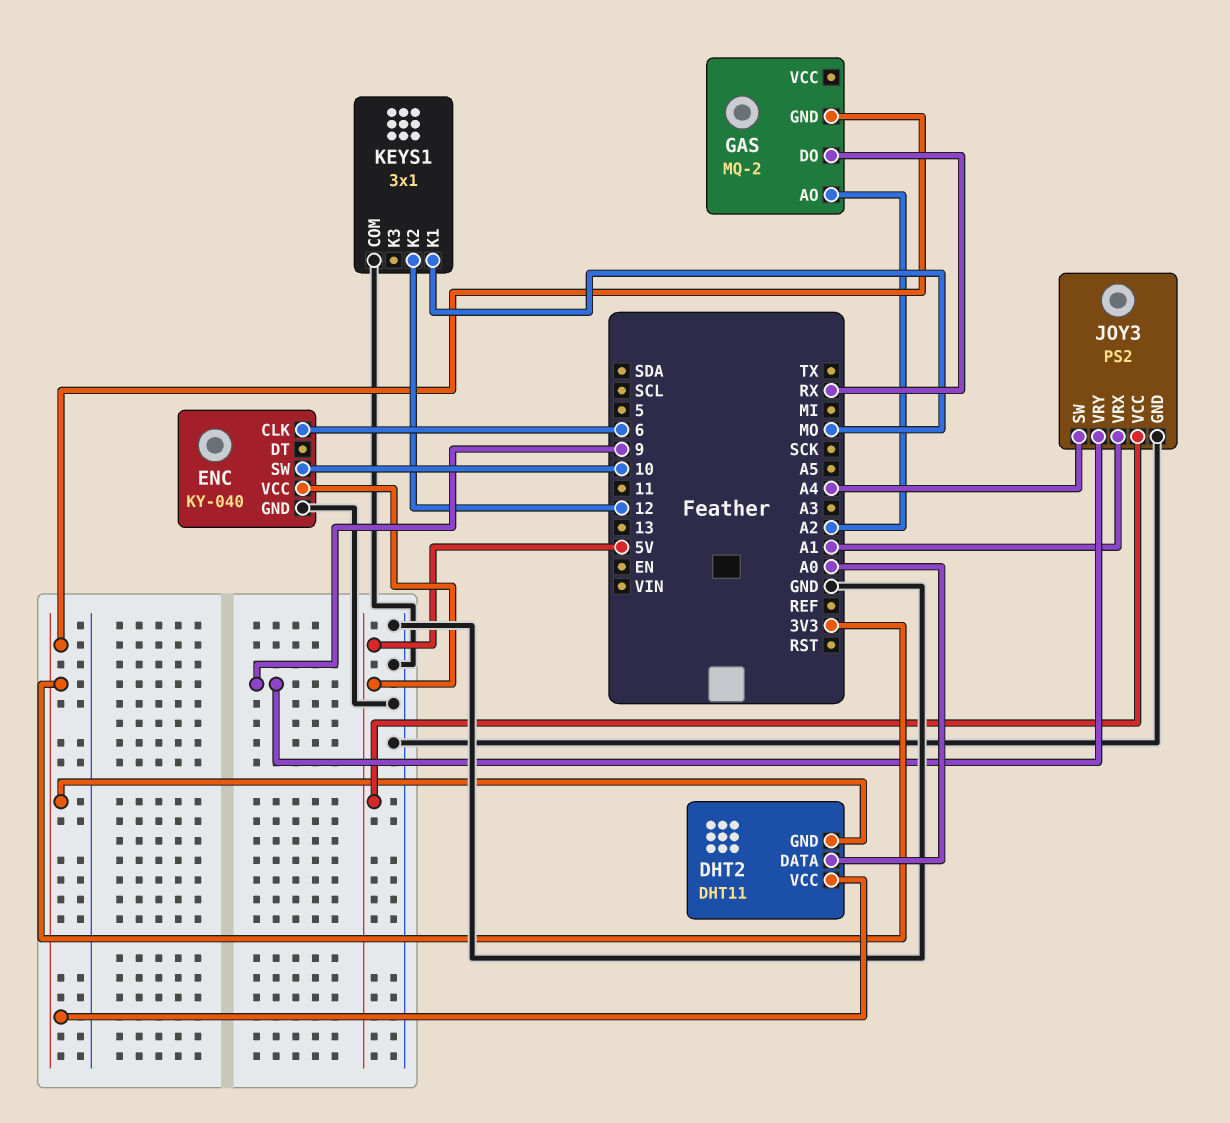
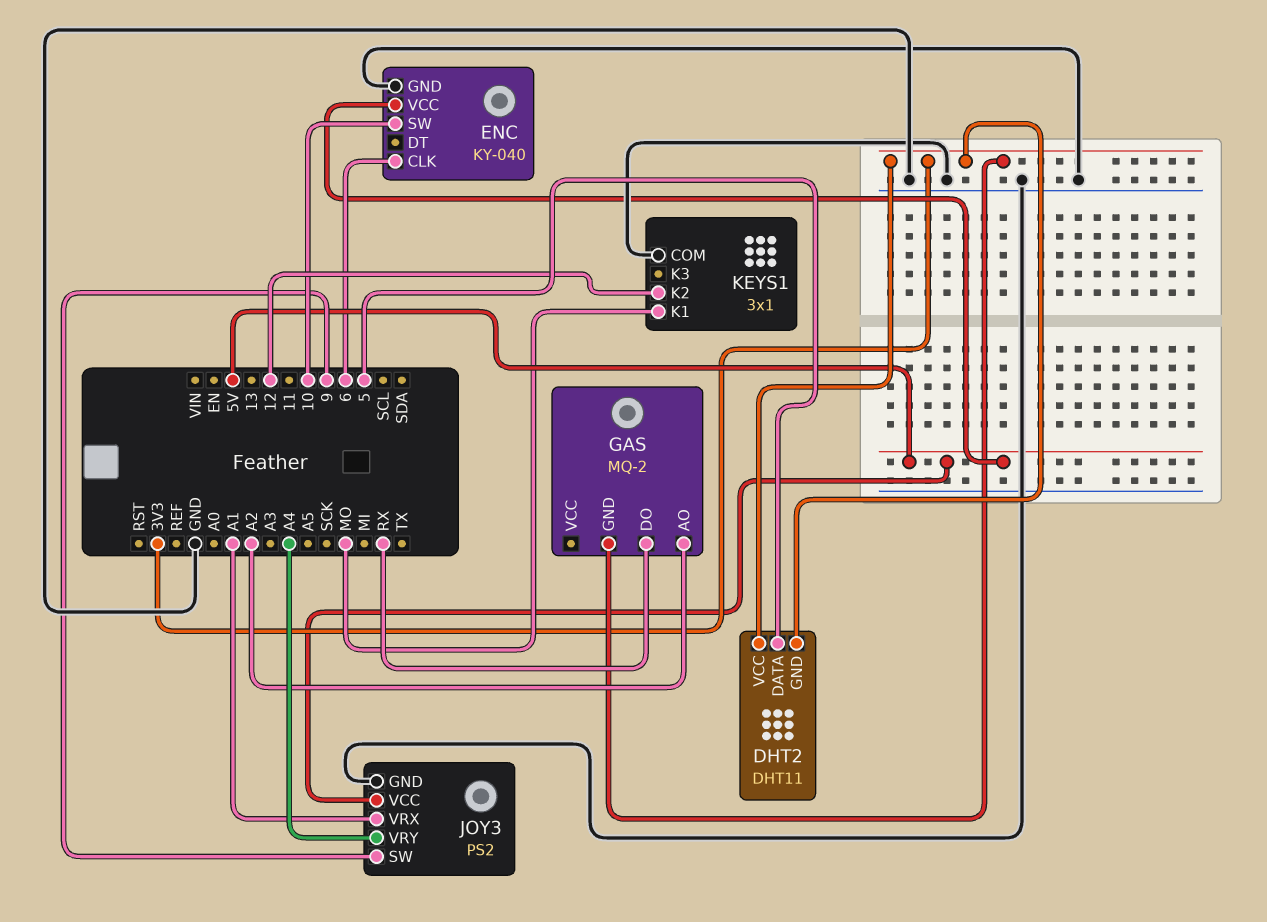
DHT2 pin DATA: A0 -> 5
JOY3 pin SW: A4 -> 9
JOY3 pin VRY: 9 -> A4

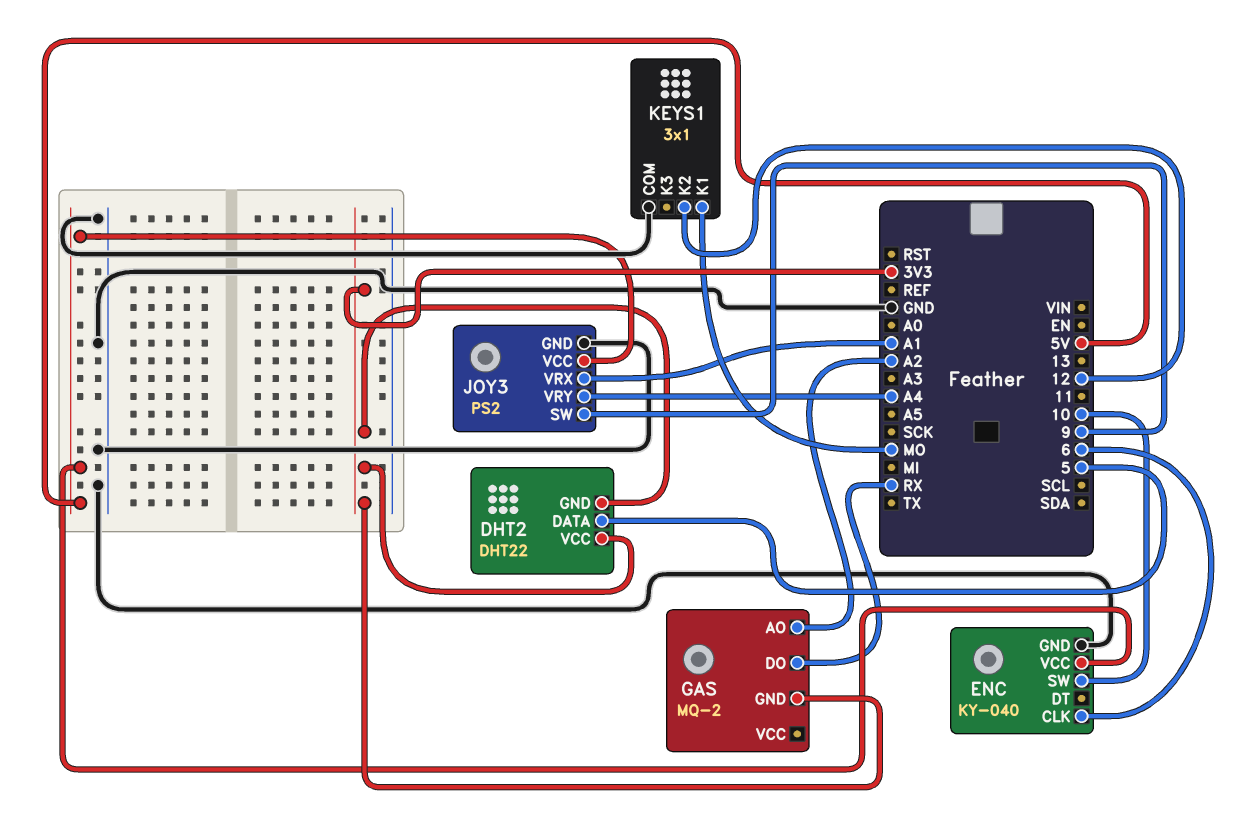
DHT2: DHT11 -> DHT22

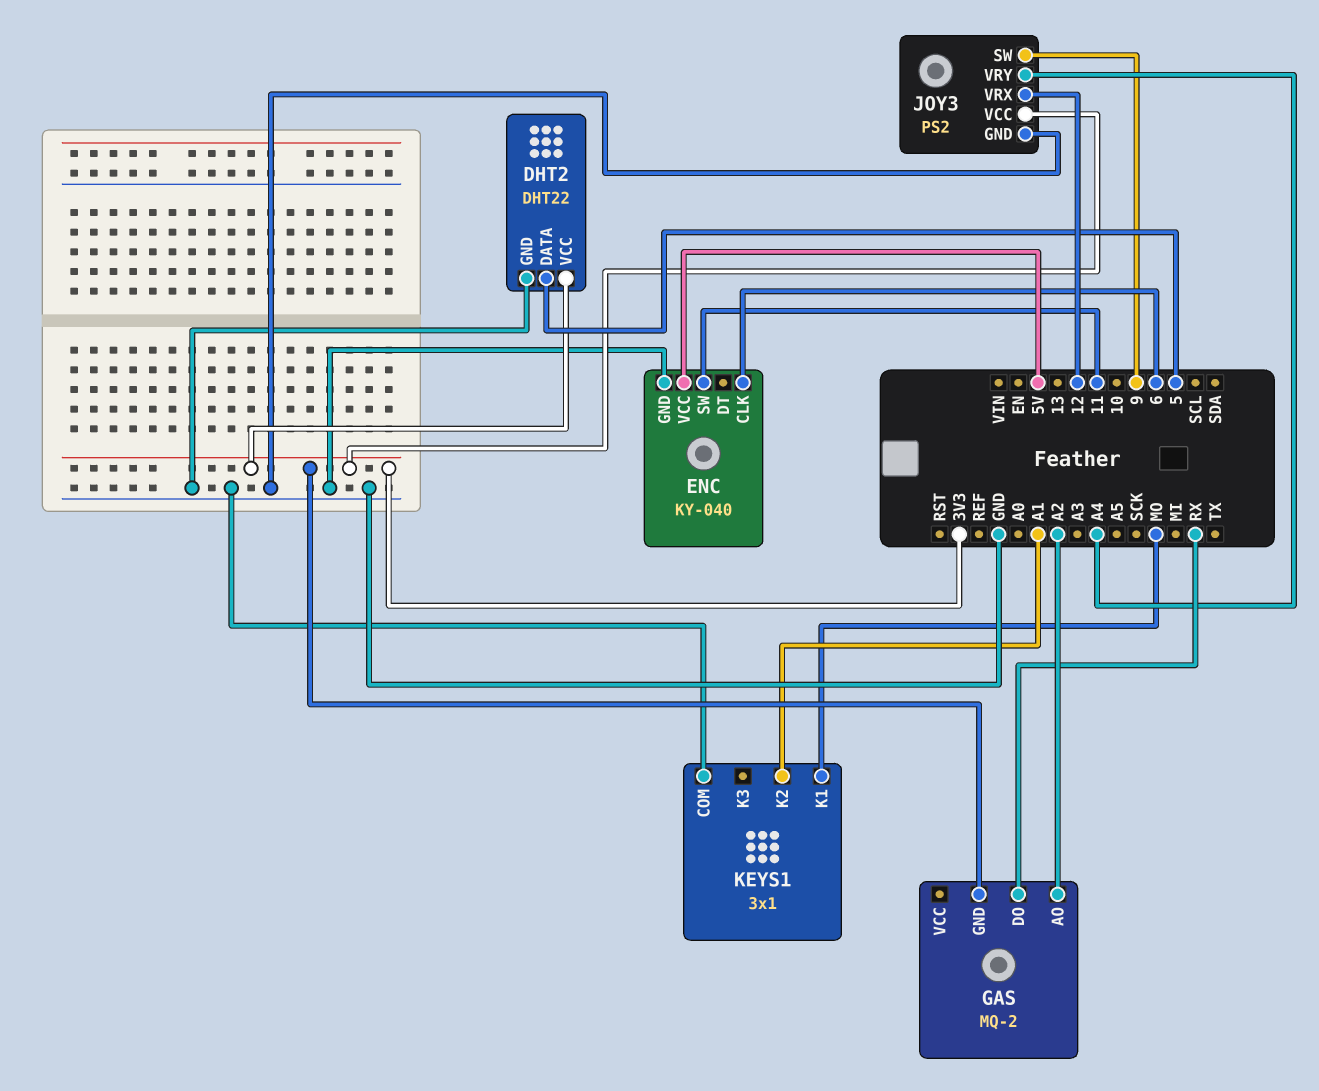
DHT2 pin GND: 3V3 -> GND
ENC pin SW: 10 -> 11
JOY3 pin VCC: 5V -> 3V3
JOY3 pin VRX: A1 -> 12
KEYS1 pin K2: 12 -> A1

